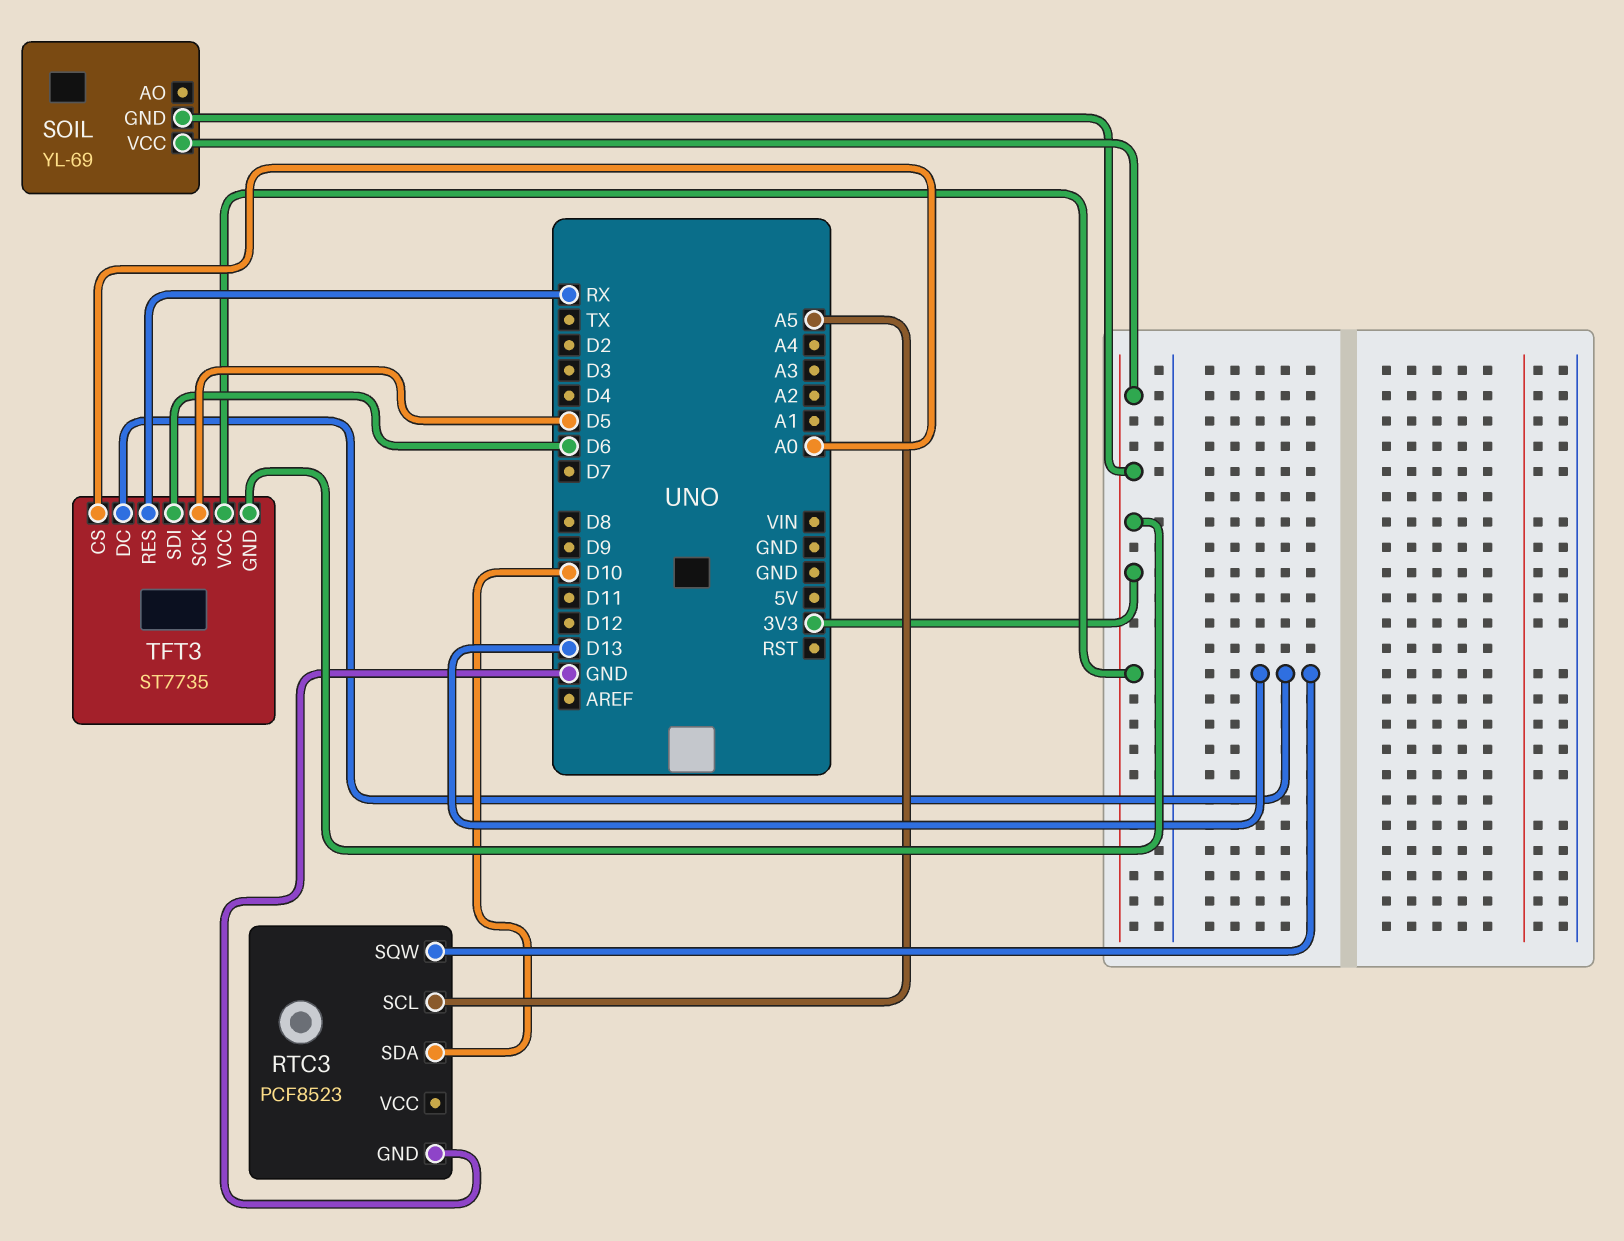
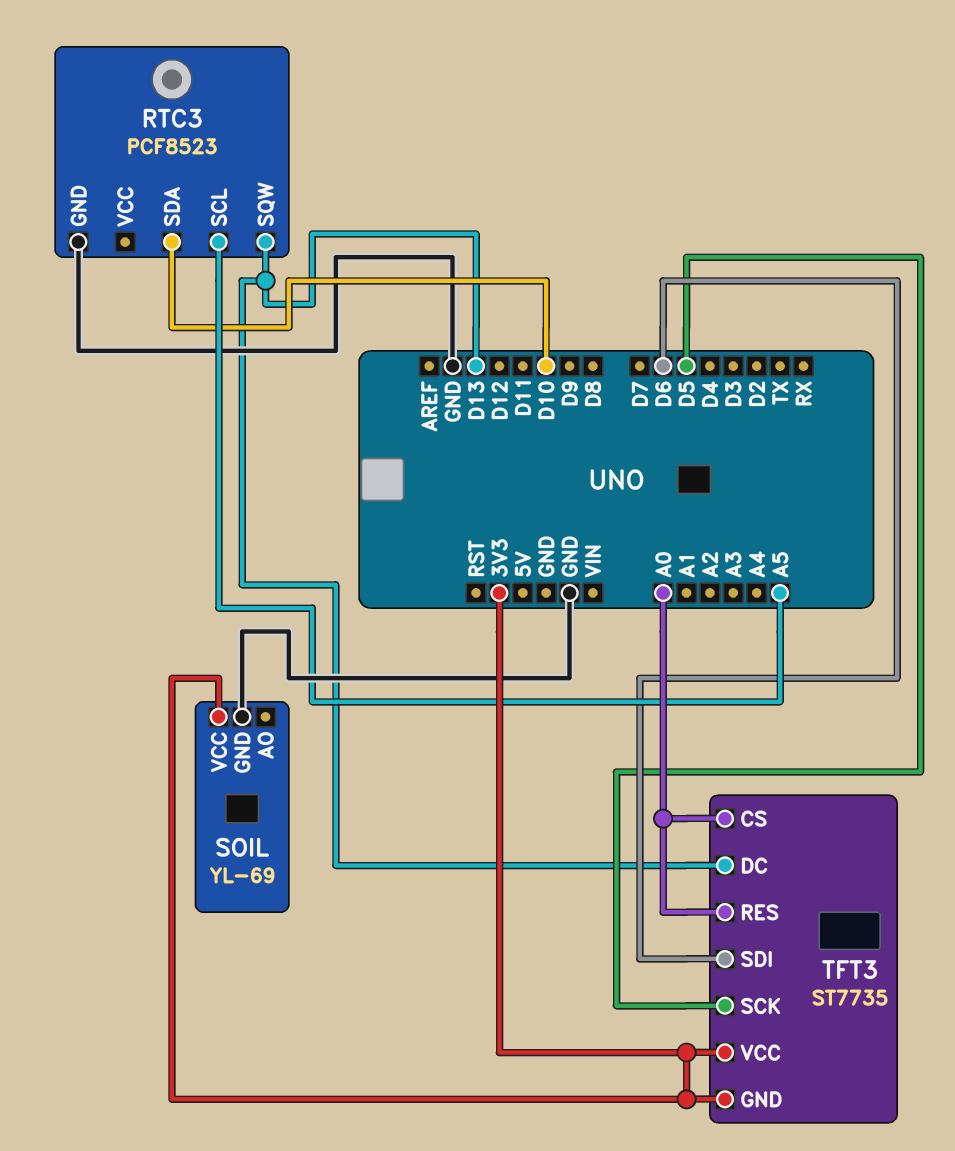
SOIL pin GND: 3V3 -> GND
TFT3 pin RES: RX -> A0

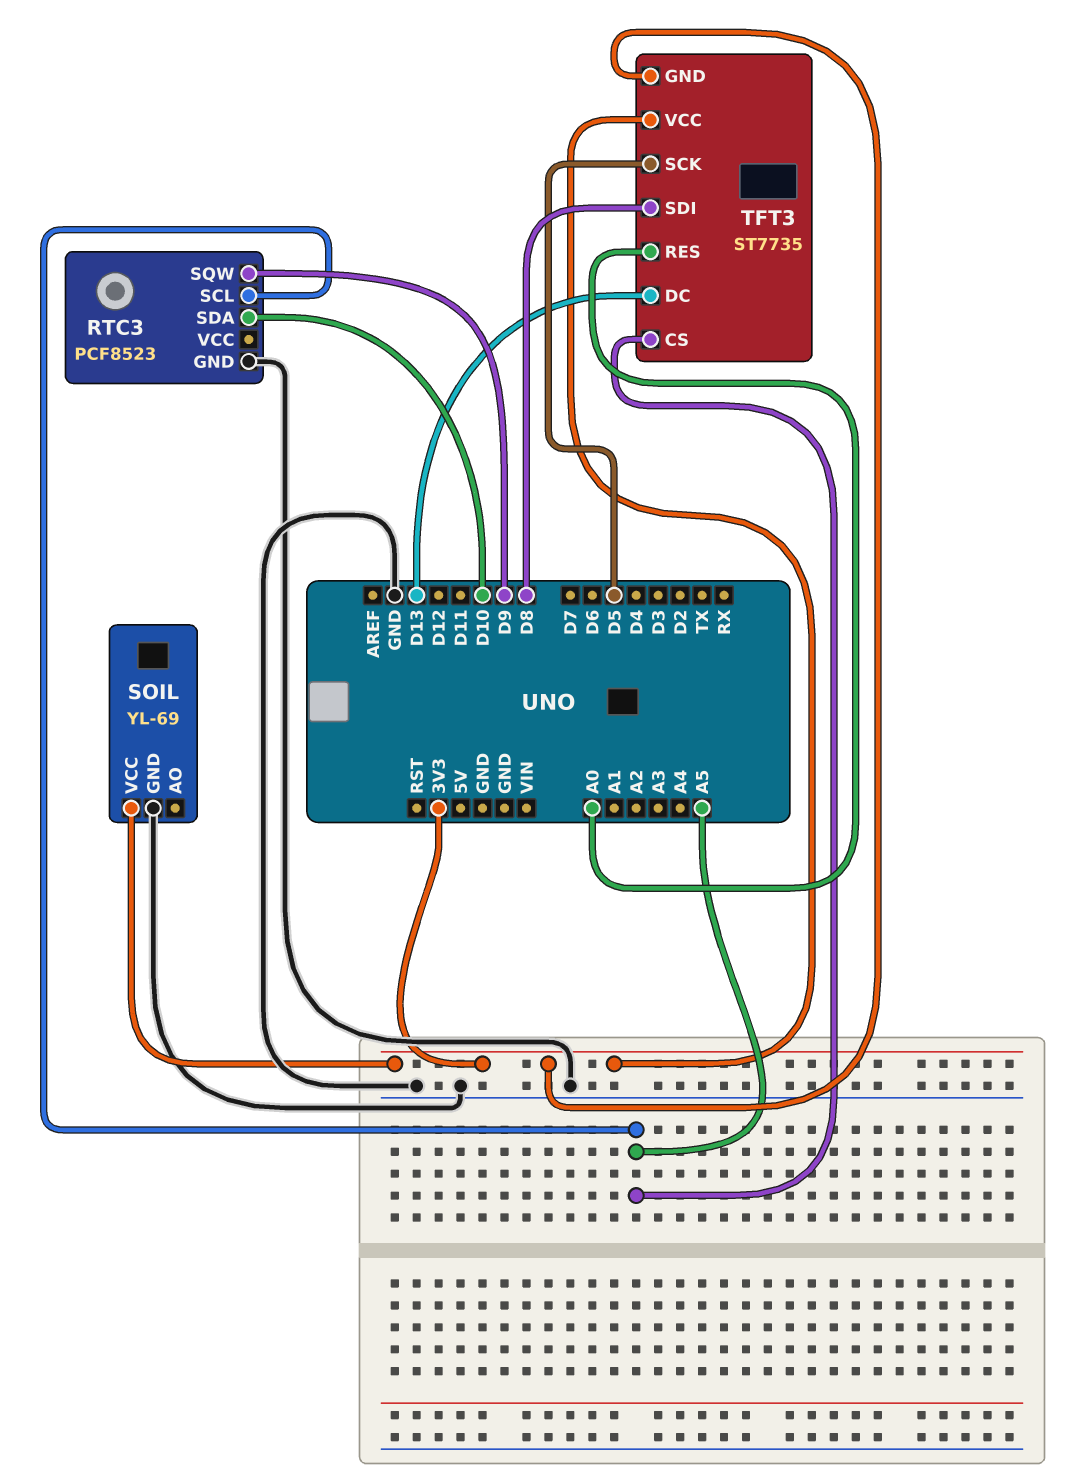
RTC3 pin SQW: D13 -> D9
TFT3 pin CS: A0 -> A5
TFT3 pin SDI: D6 -> D8

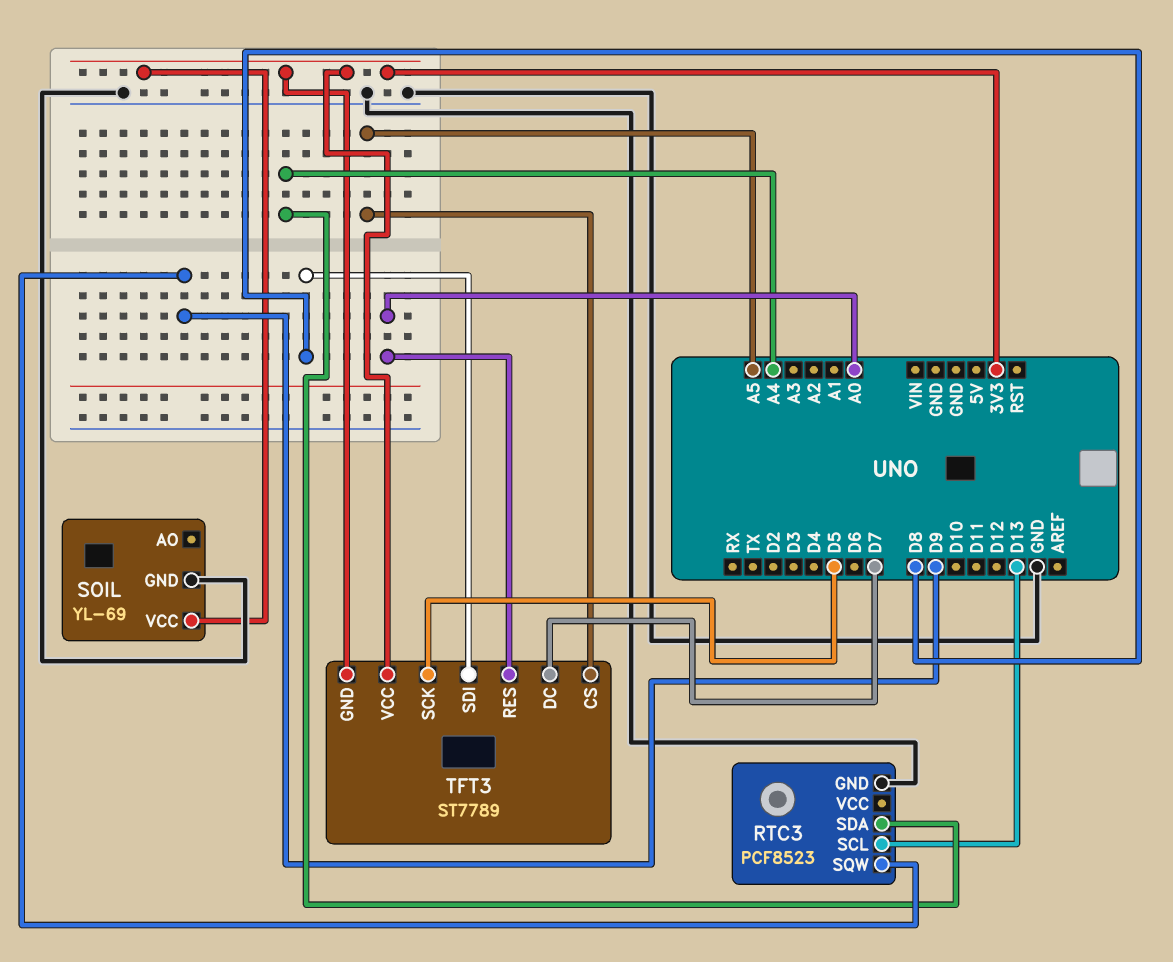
RTC3 pin SCL: A5 -> D13
RTC3 pin SDA: D10 -> A4
TFT3: ST7735 -> ST7789
TFT3 pin DC: D13 -> D7

